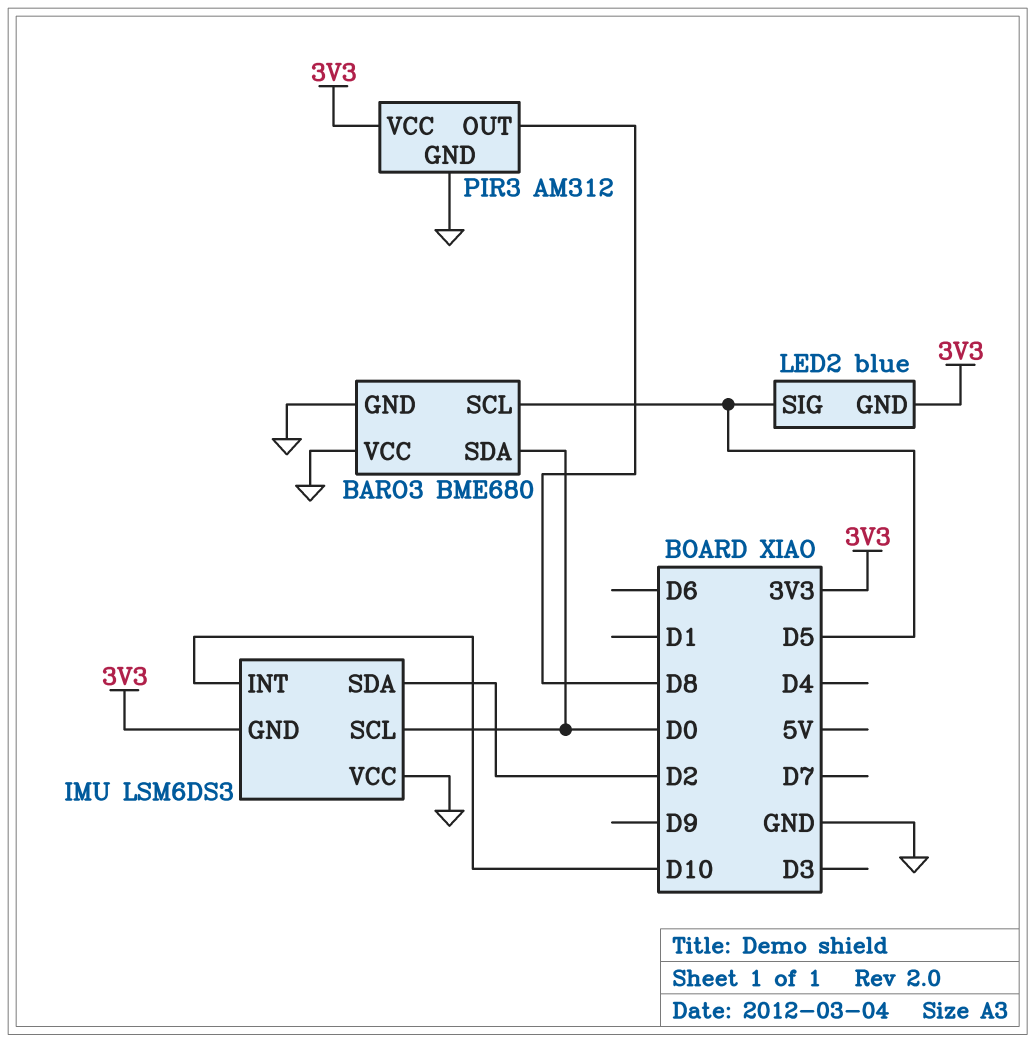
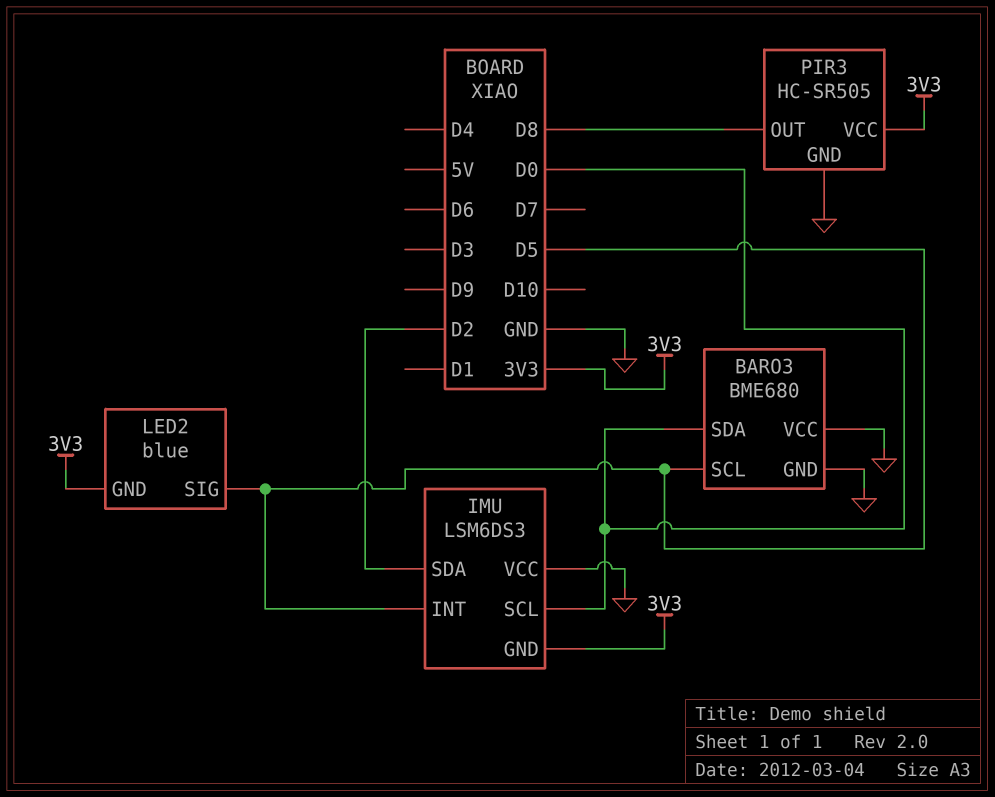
IMU pin INT: D10 -> D5
PIR3: AM312 -> HC-SR505

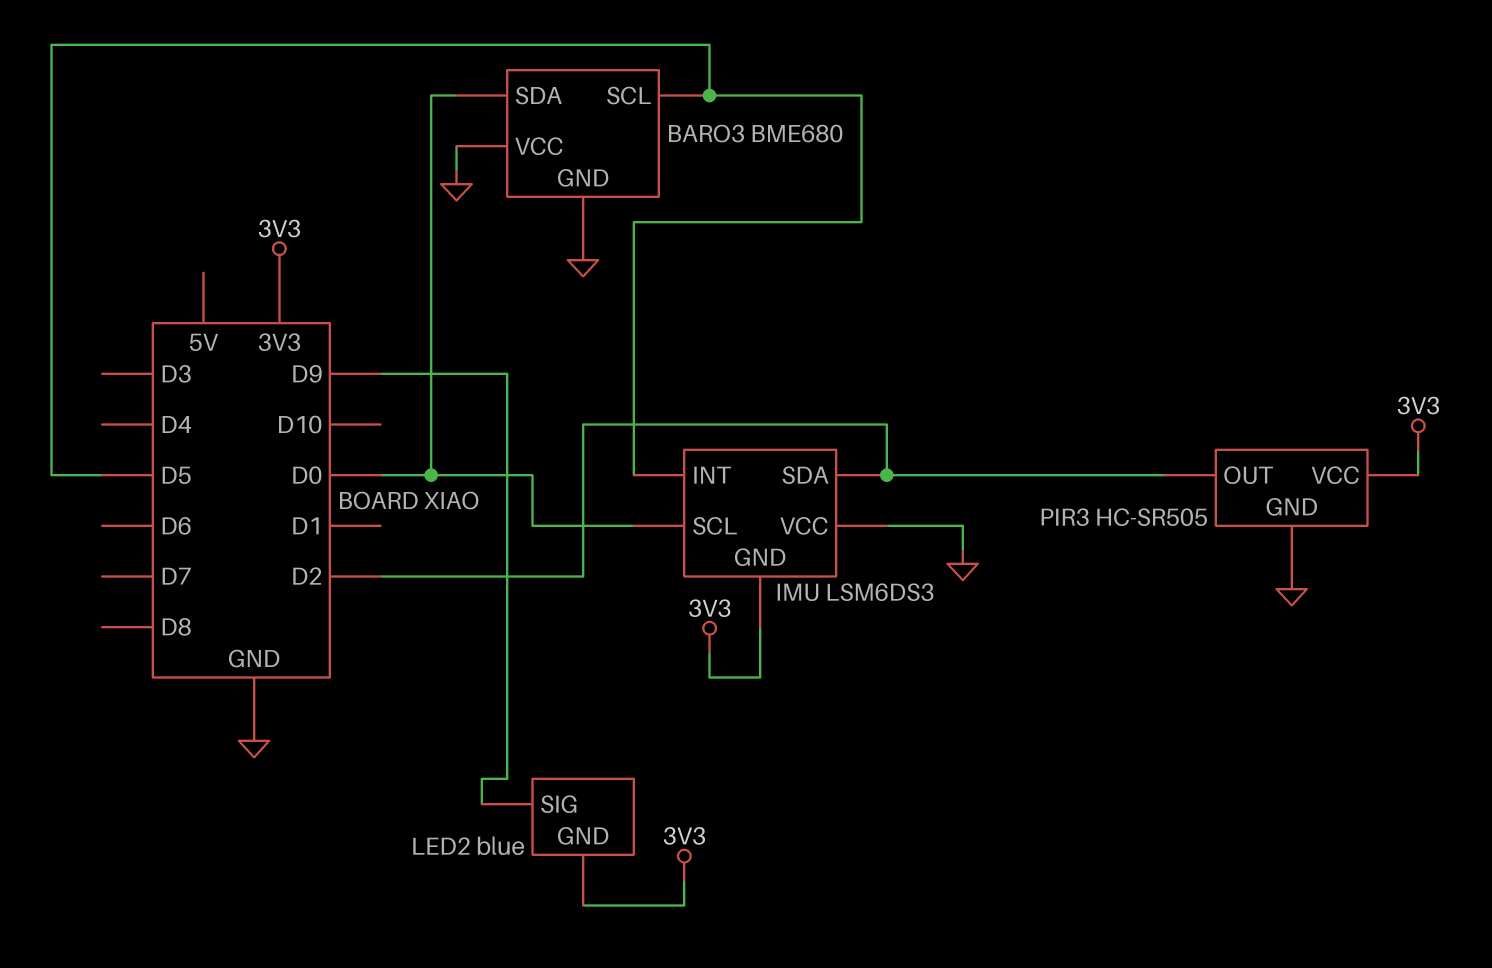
LED2 pin SIG: D5 -> D9
PIR3 pin OUT: D8 -> D2

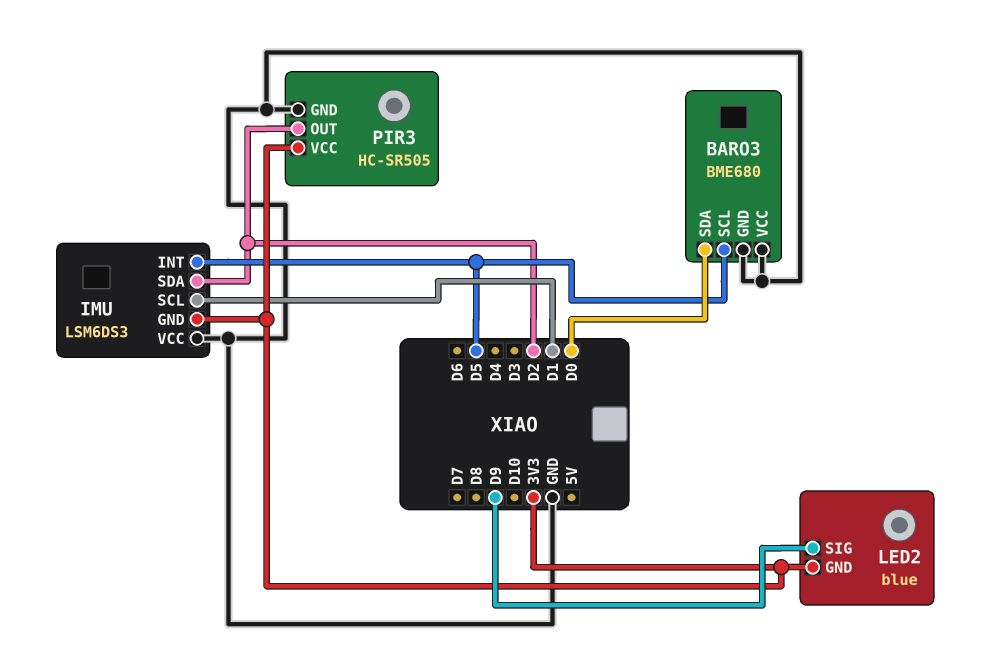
IMU pin SCL: D0 -> D1

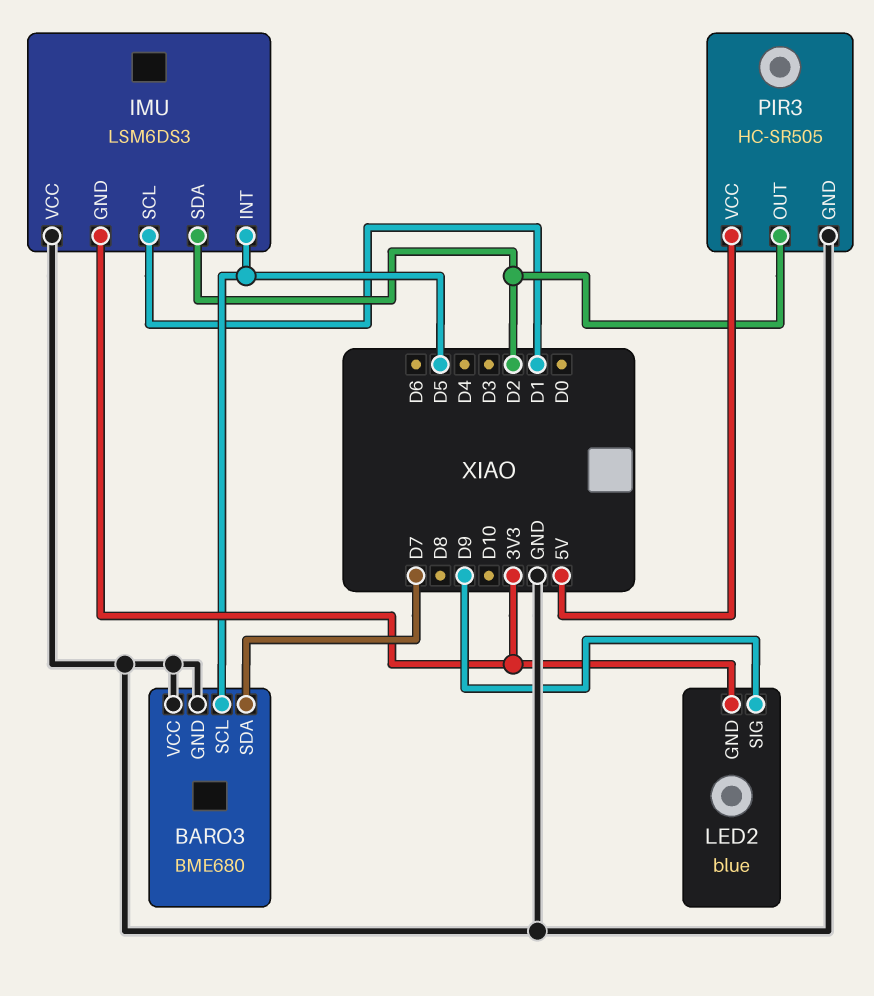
BARO3 pin SDA: D0 -> D7
PIR3 pin VCC: 3V3 -> 5V

